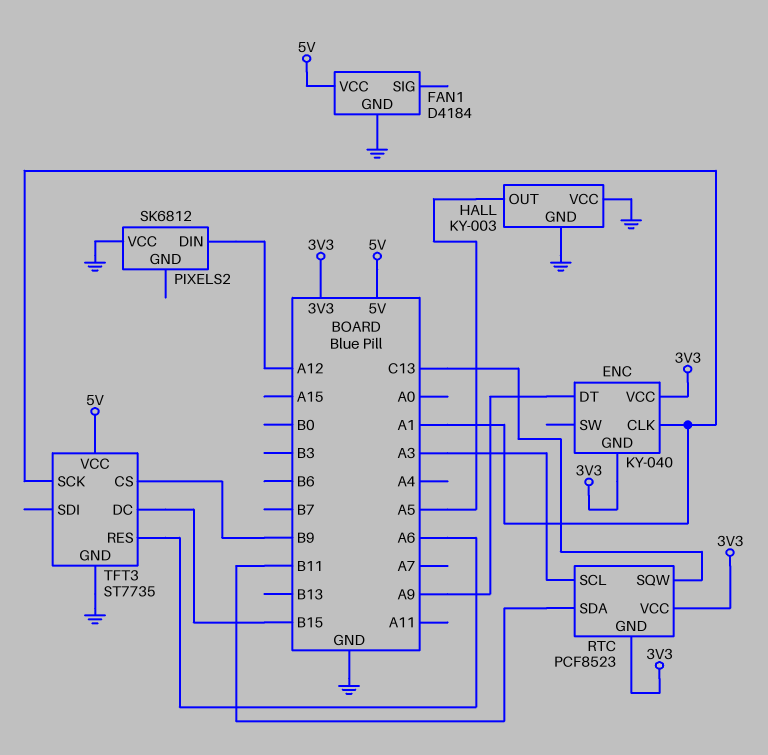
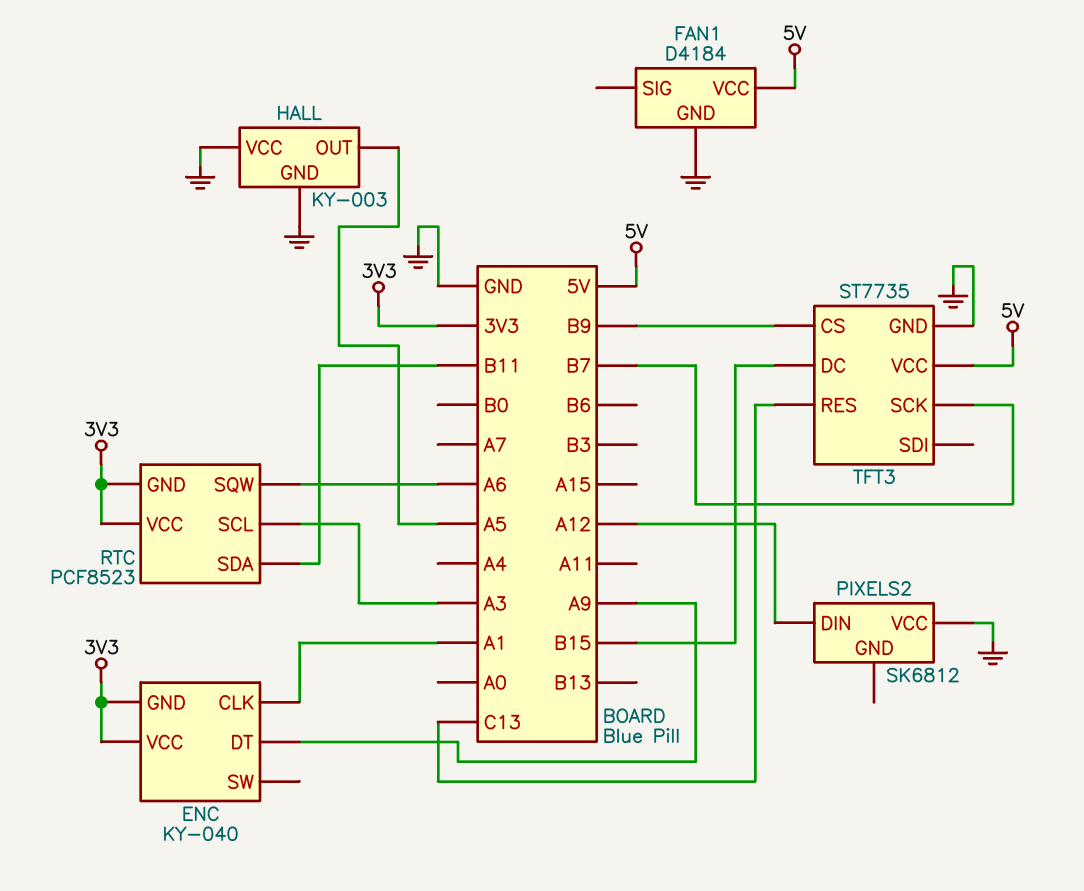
RTC pin SQW: C13 -> A6
TFT3 pin RES: A6 -> C13
TFT3 pin SCK: A1 -> B7

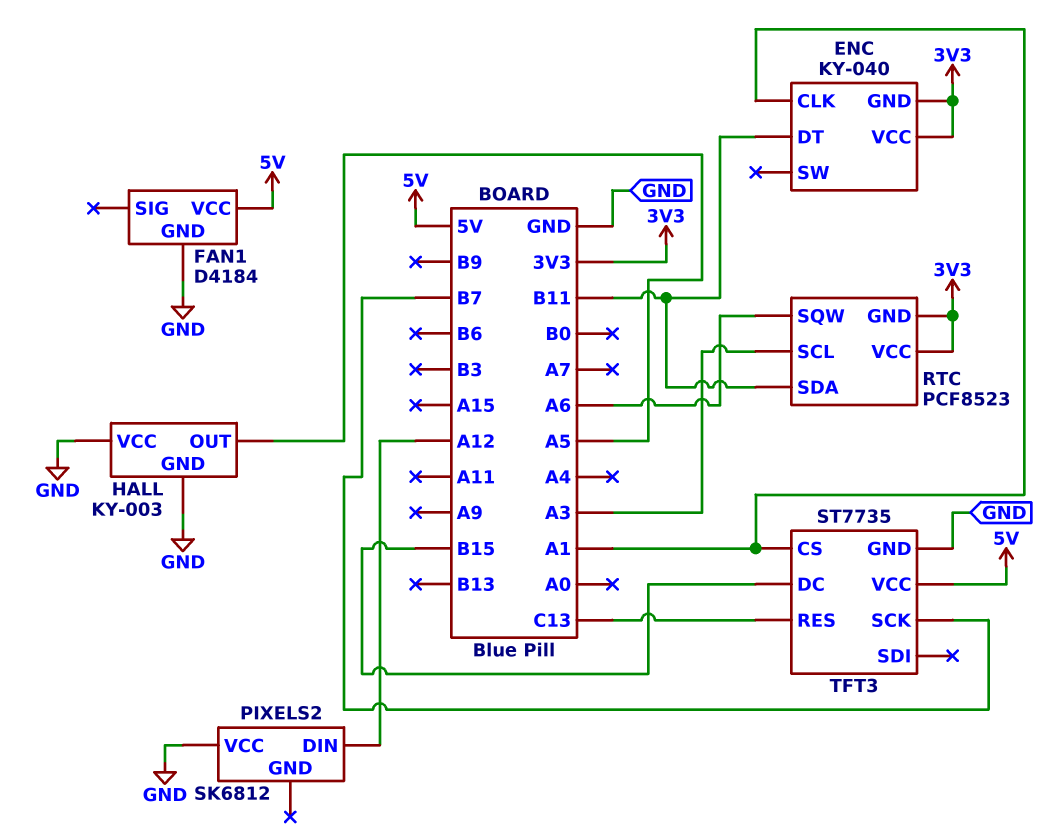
ENC pin DT: A9 -> B11
TFT3 pin CS: B9 -> A1

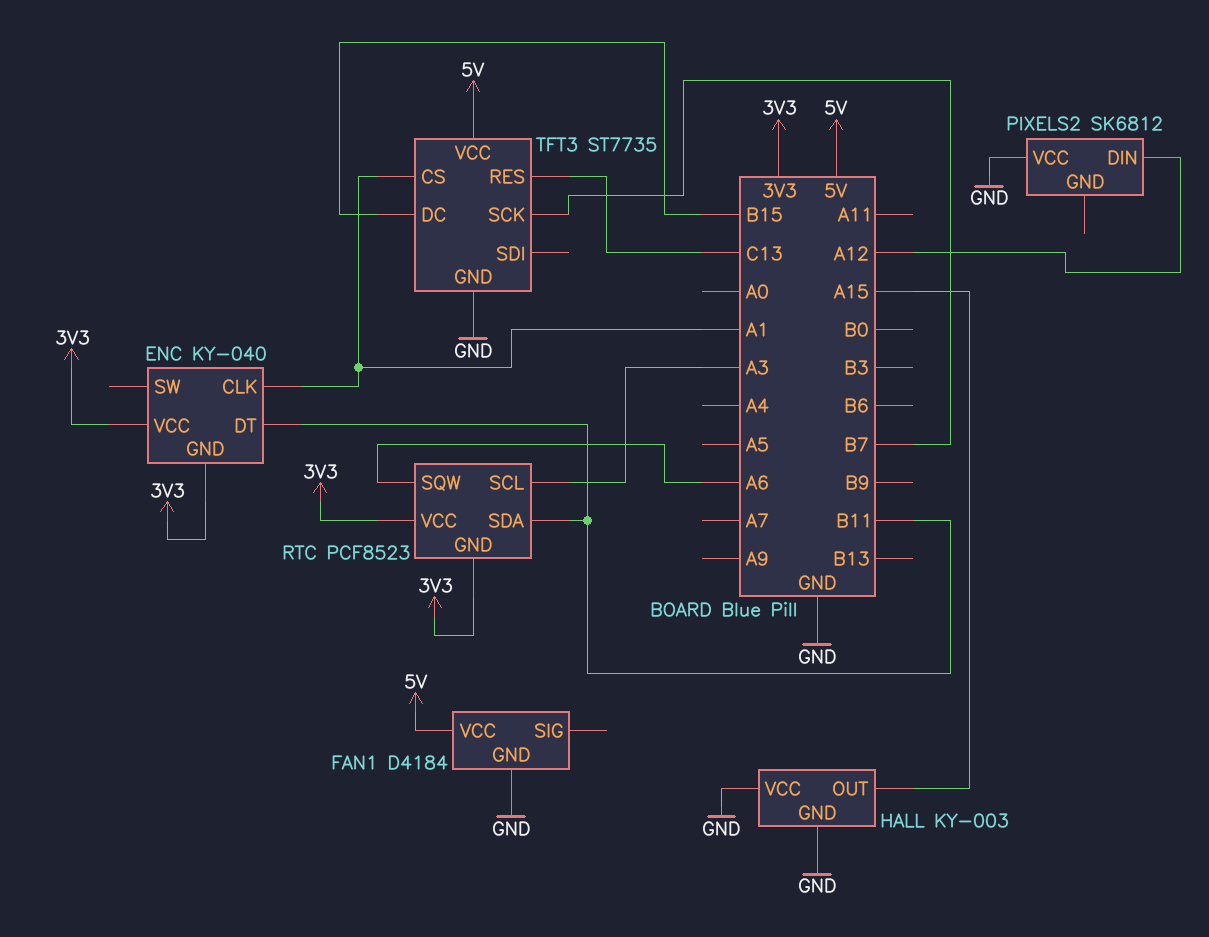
HALL pin OUT: A5 -> A15

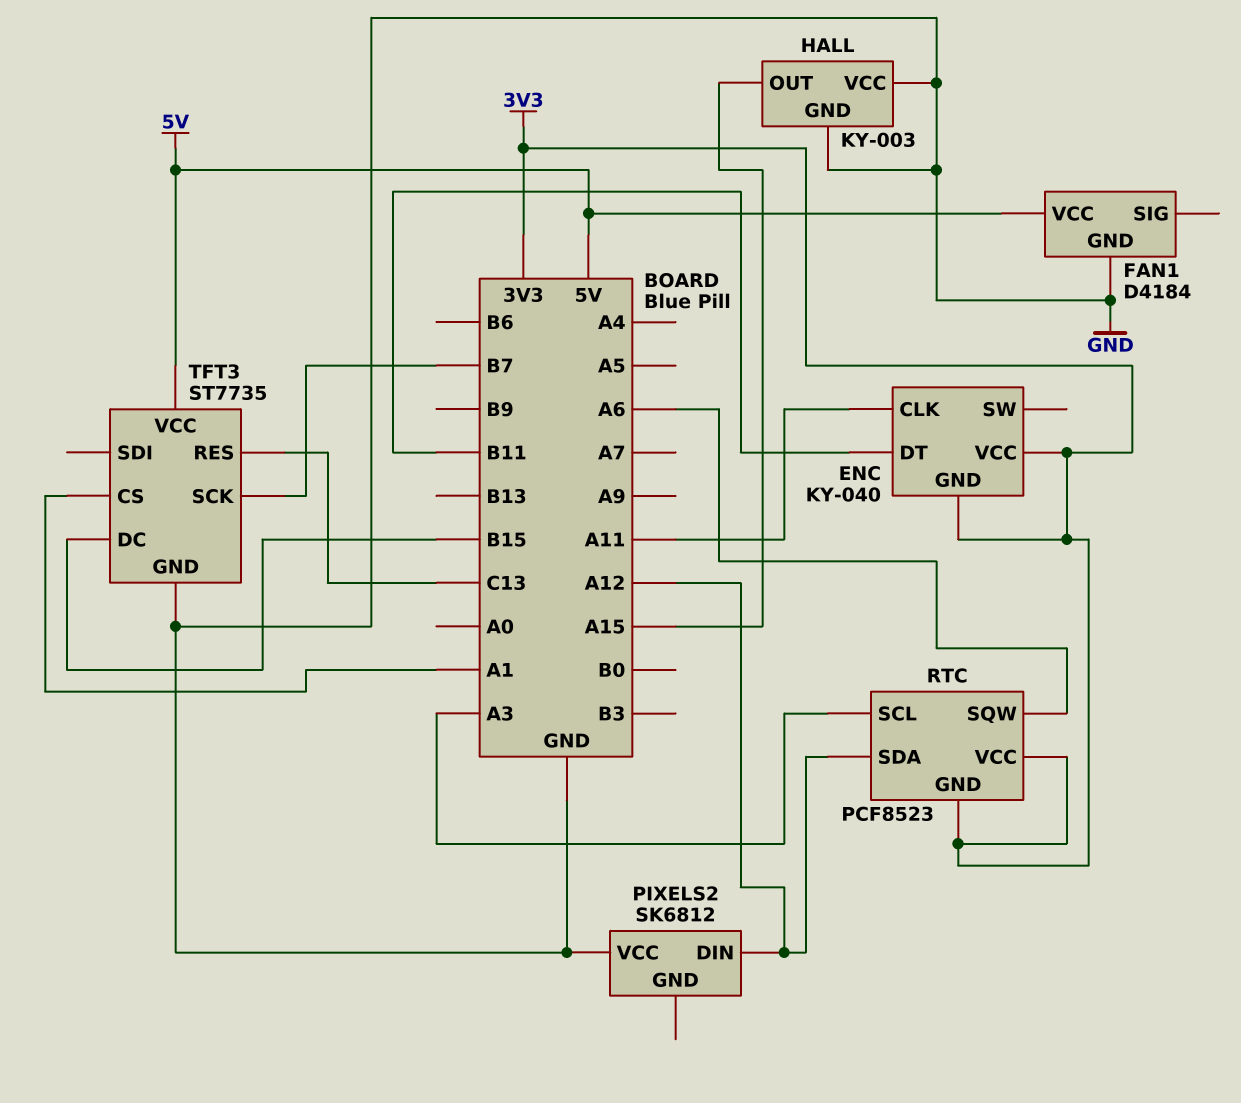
ENC pin CLK: A1 -> A11
RTC pin SDA: B11 -> A12

